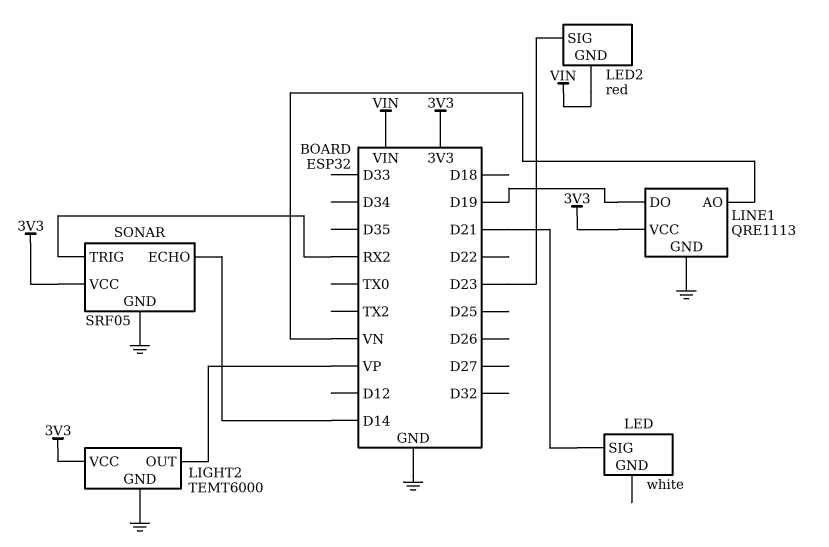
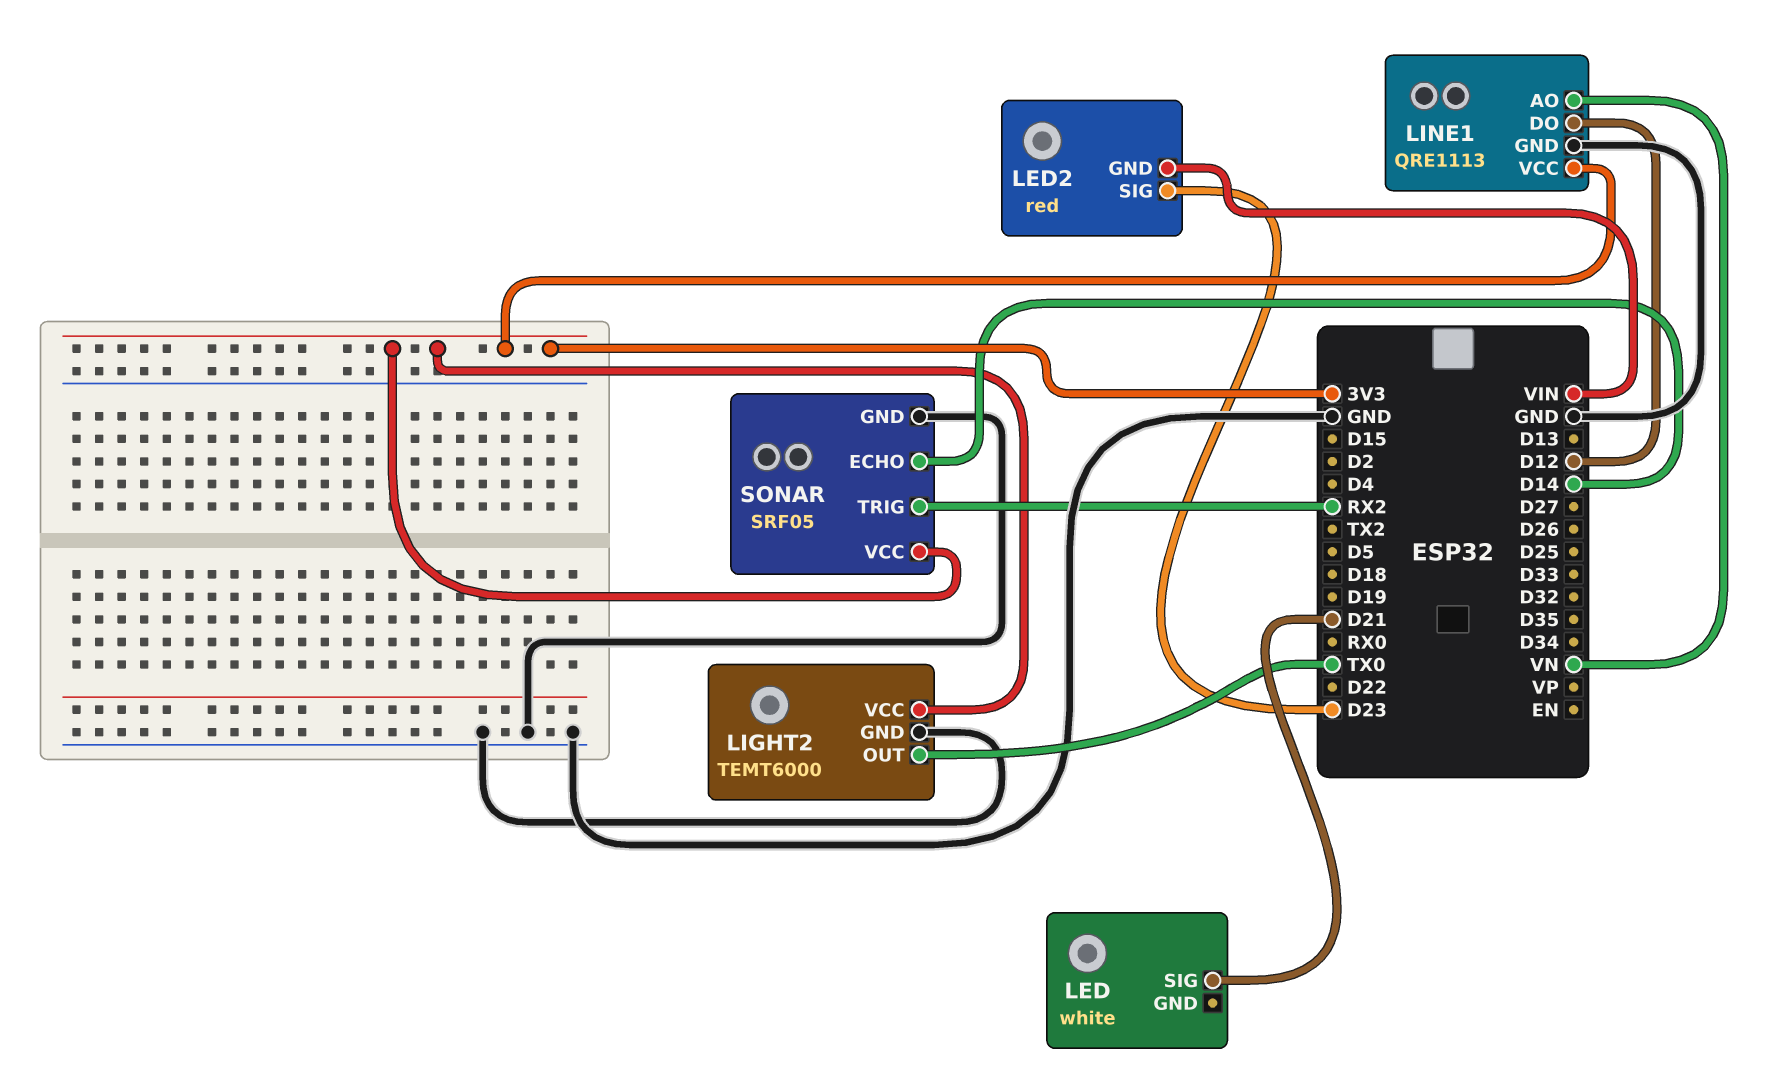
LIGHT2 pin OUT: VP -> TX0
LINE1 pin DO: D19 -> D12

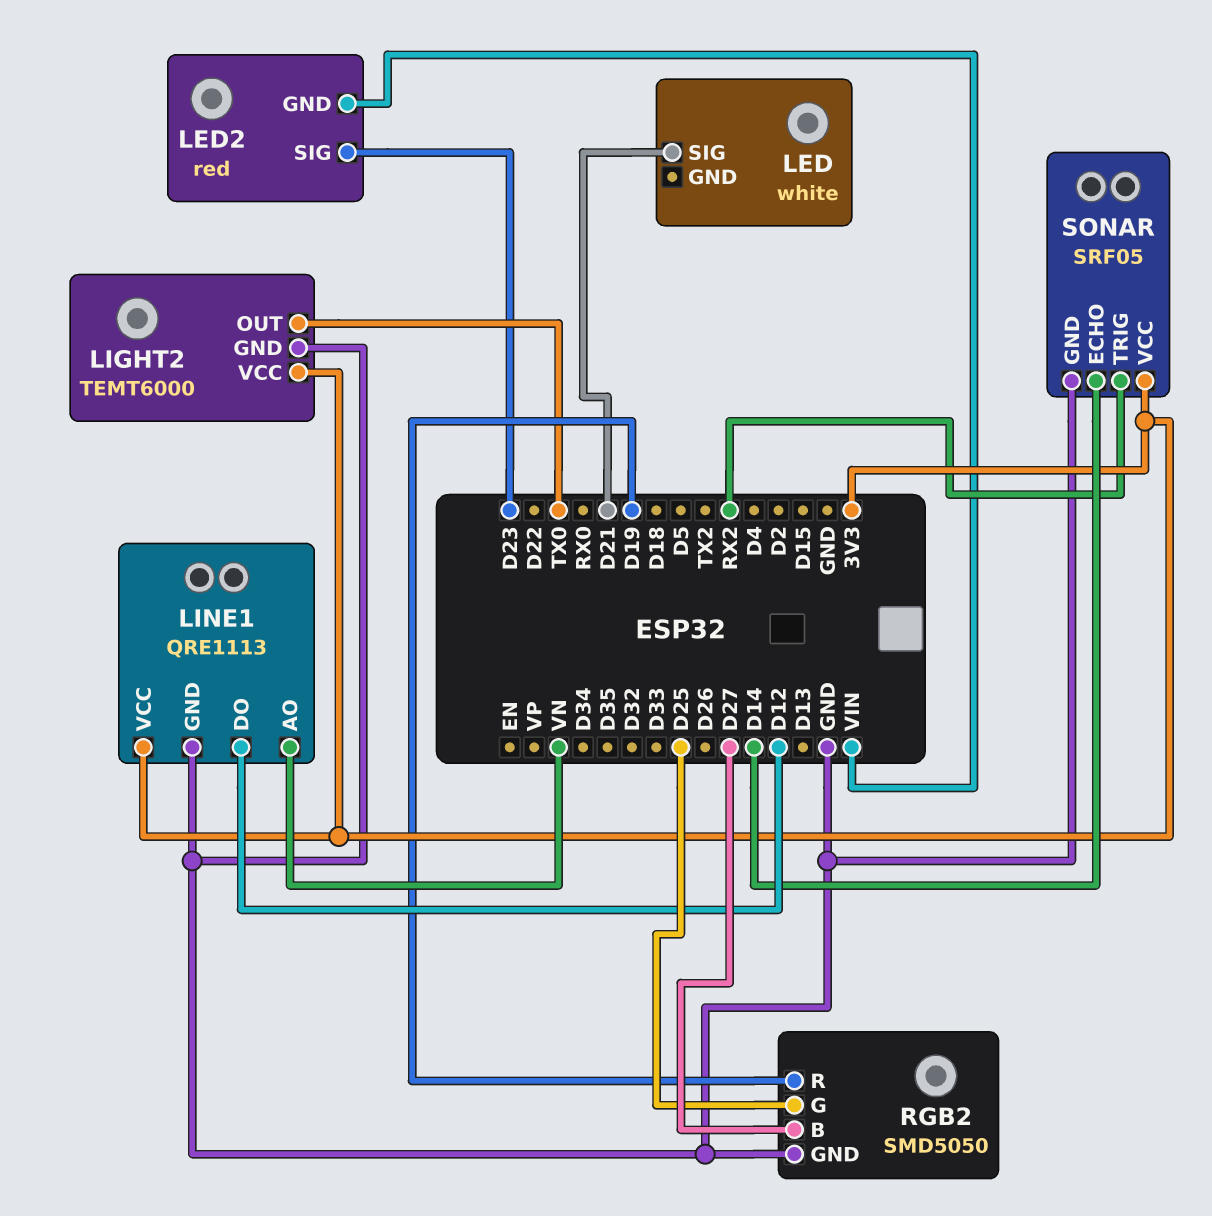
RGB2: none -> SMD5050
RGB2 pin B: none -> D27
RGB2 pin G: none -> D25
RGB2 pin GND: none -> GND
RGB2 pin R: none -> D19

